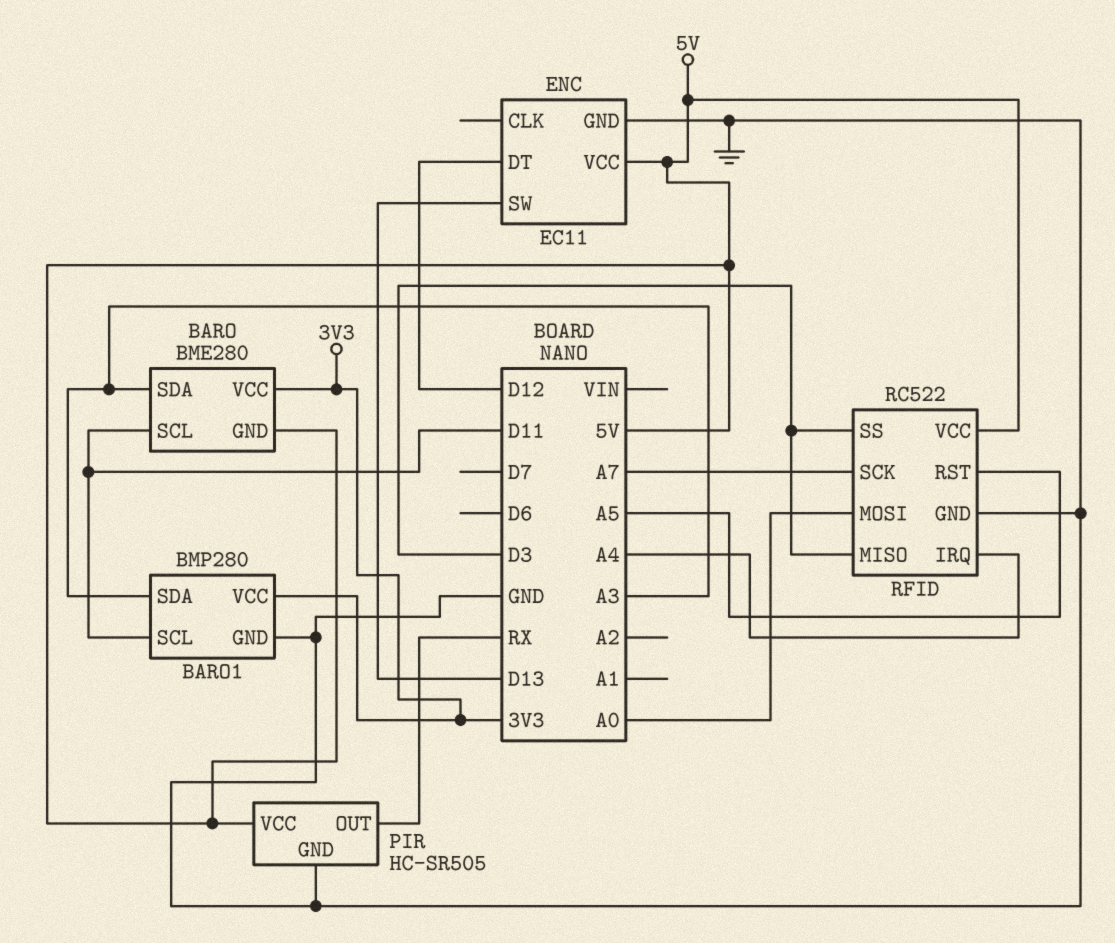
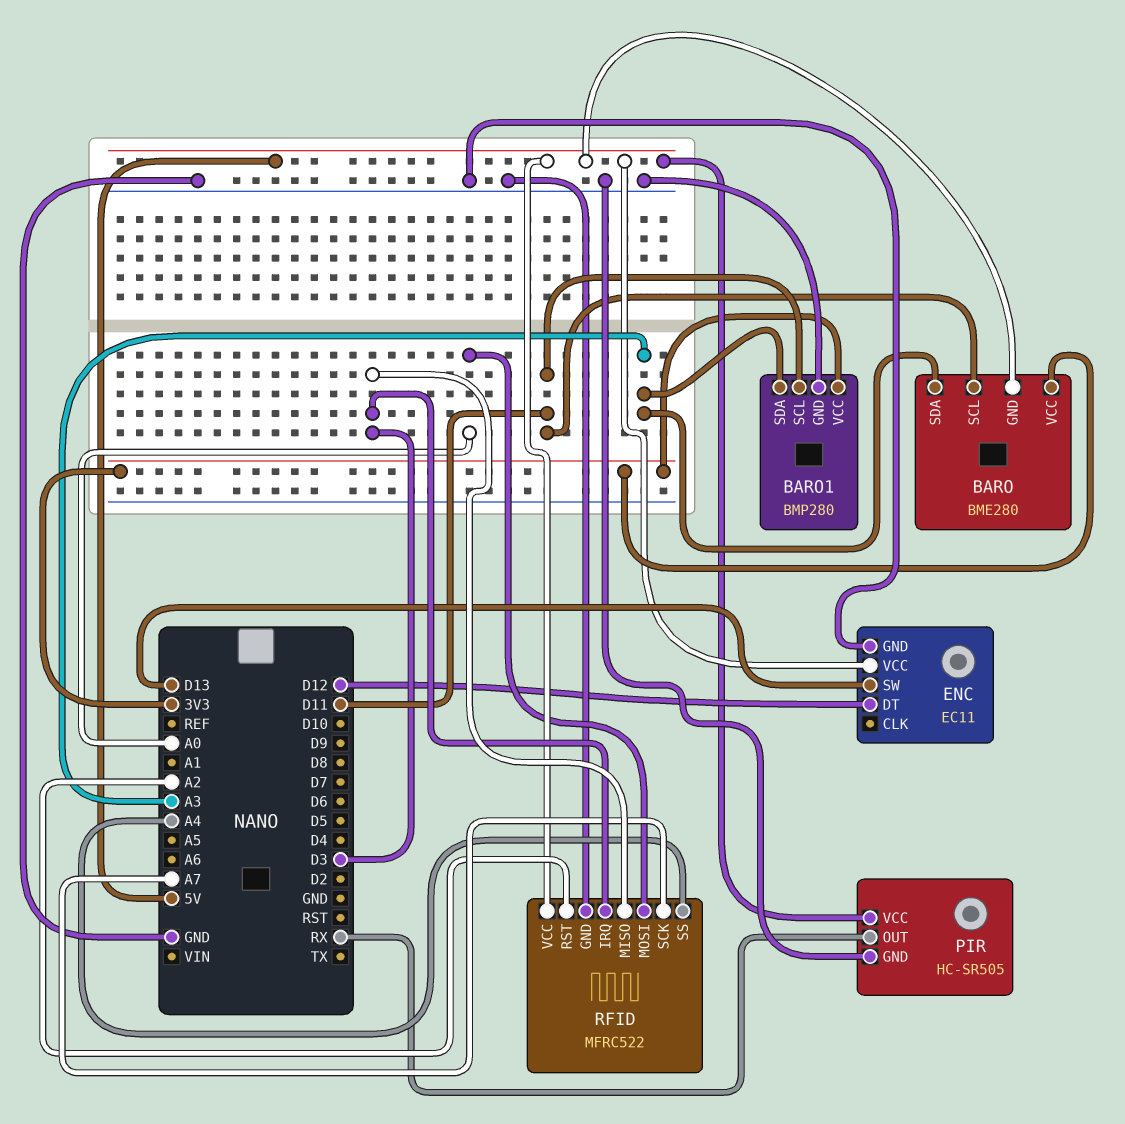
RFID: RC522 -> MFRC522
RFID pin IRQ: A4 -> D3
RFID pin RST: A5 -> A2
RFID pin SS: D3 -> A4

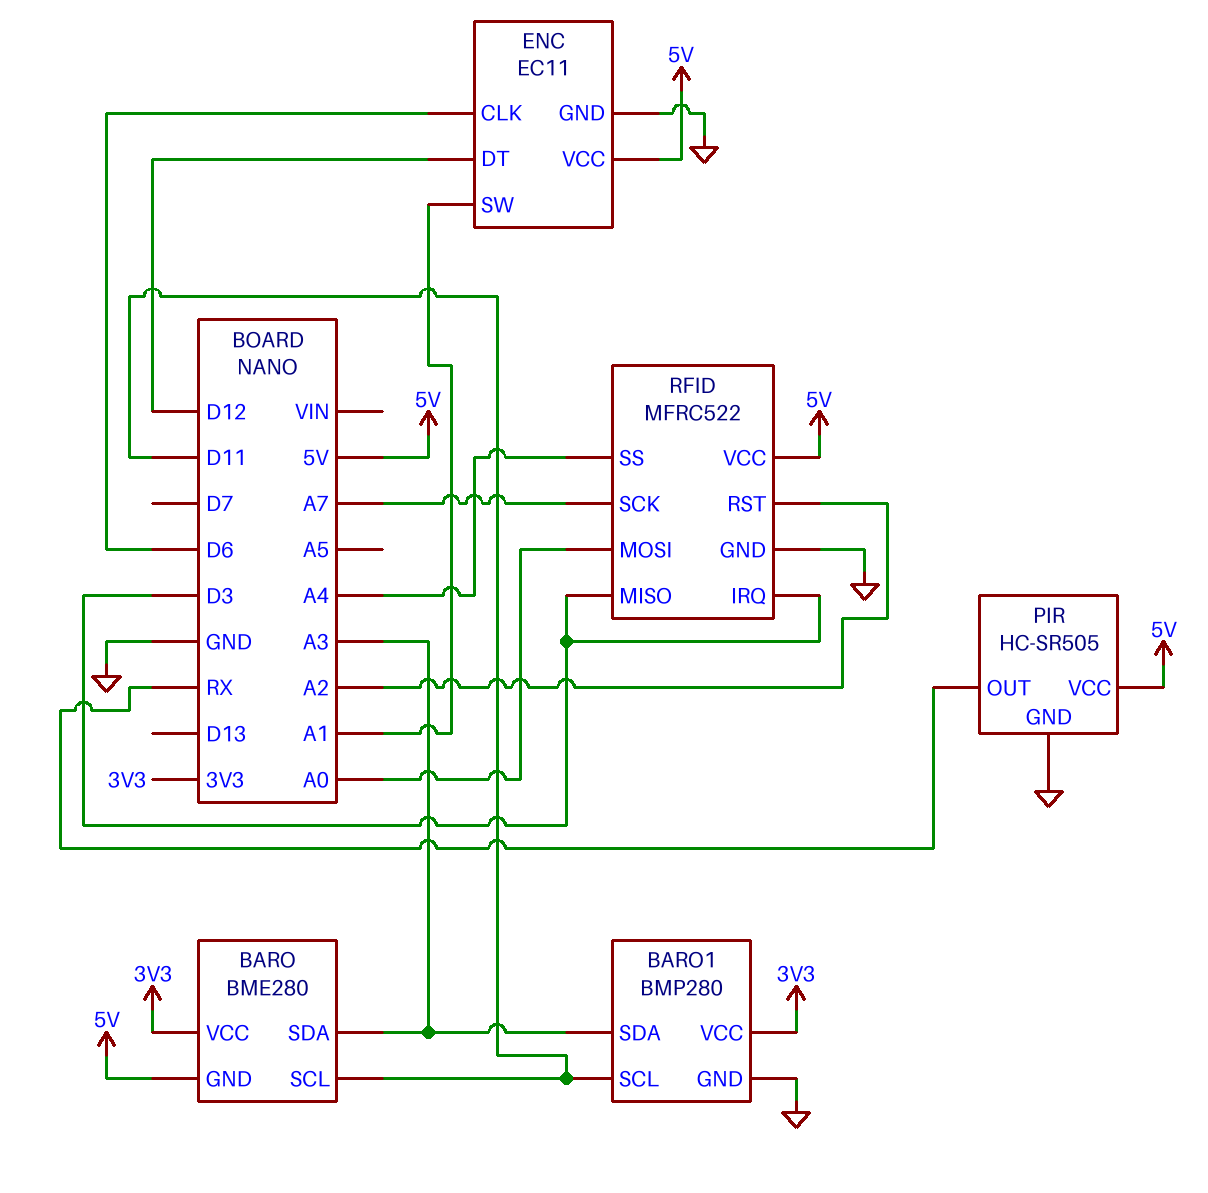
ENC pin CLK: none -> D6
ENC pin SW: D13 -> A1

